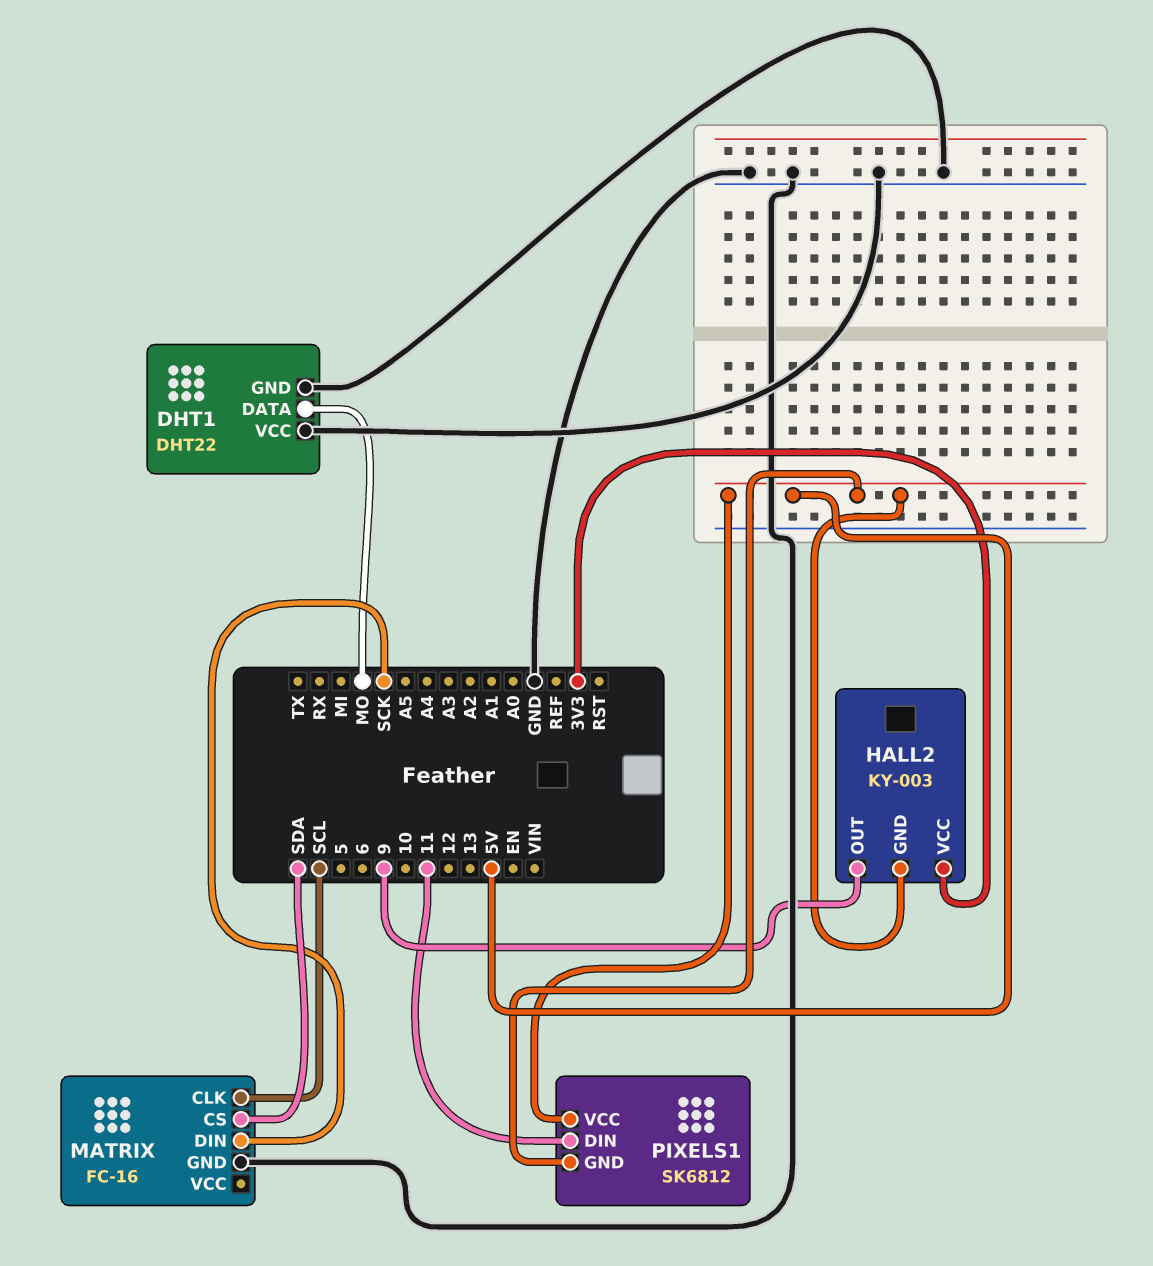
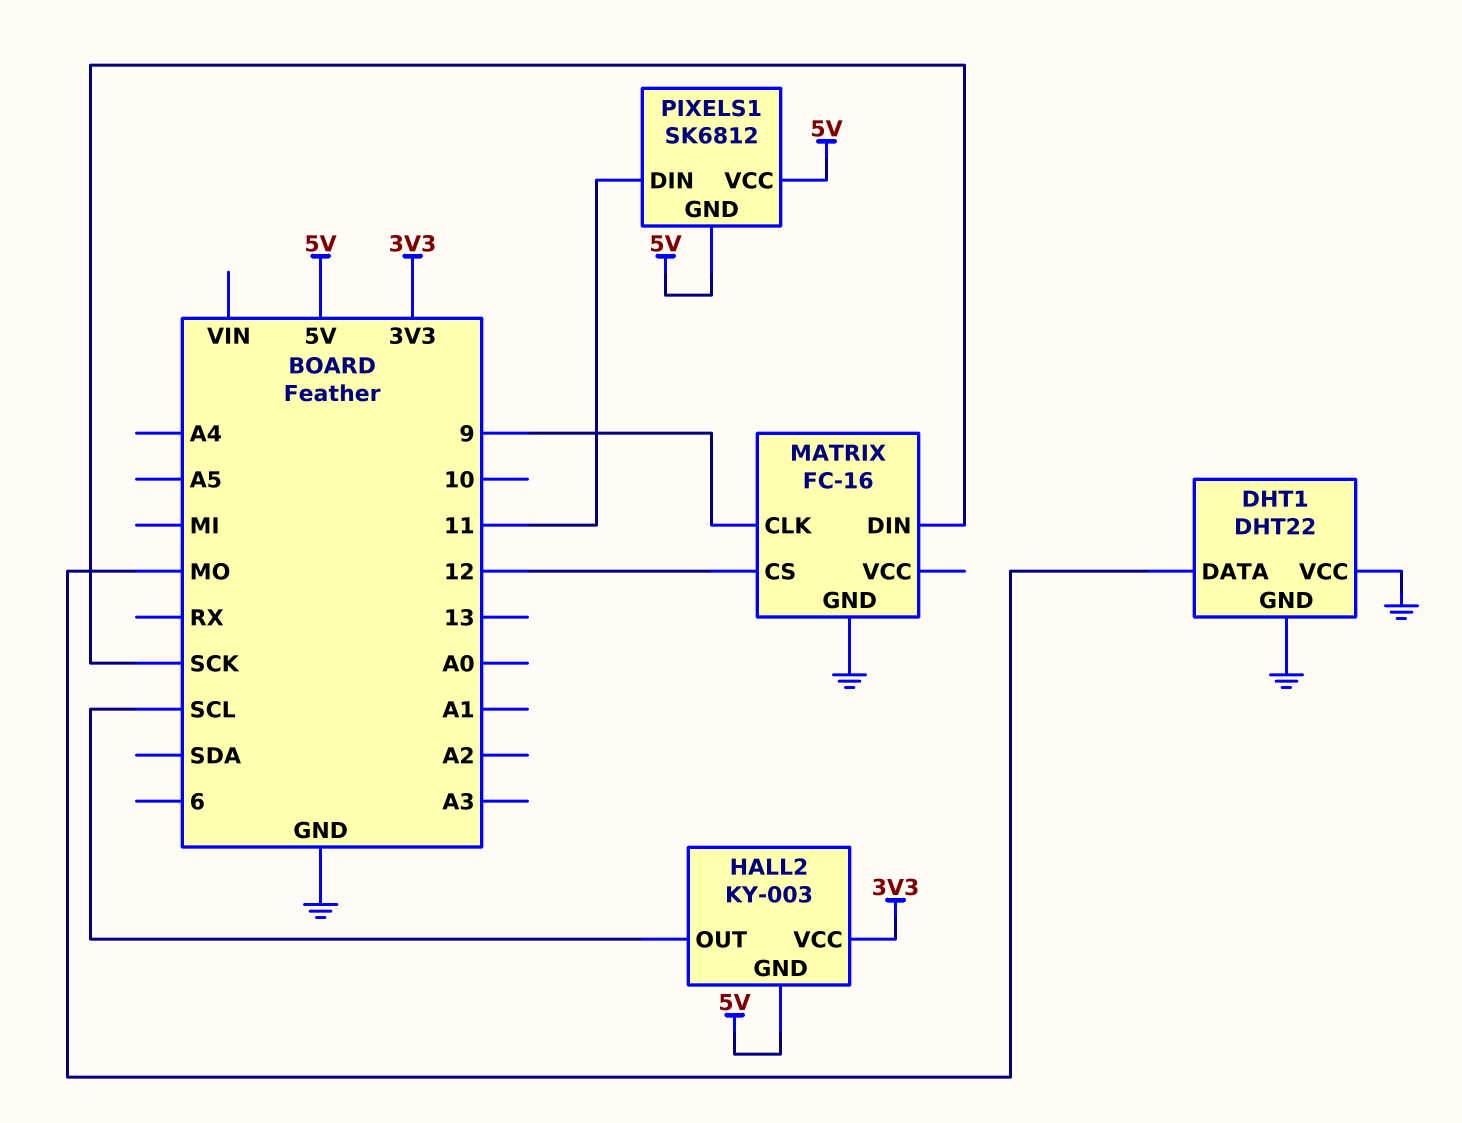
HALL2 pin OUT: 9 -> SCL
MATRIX pin CLK: SCL -> 9
MATRIX pin CS: SDA -> 12

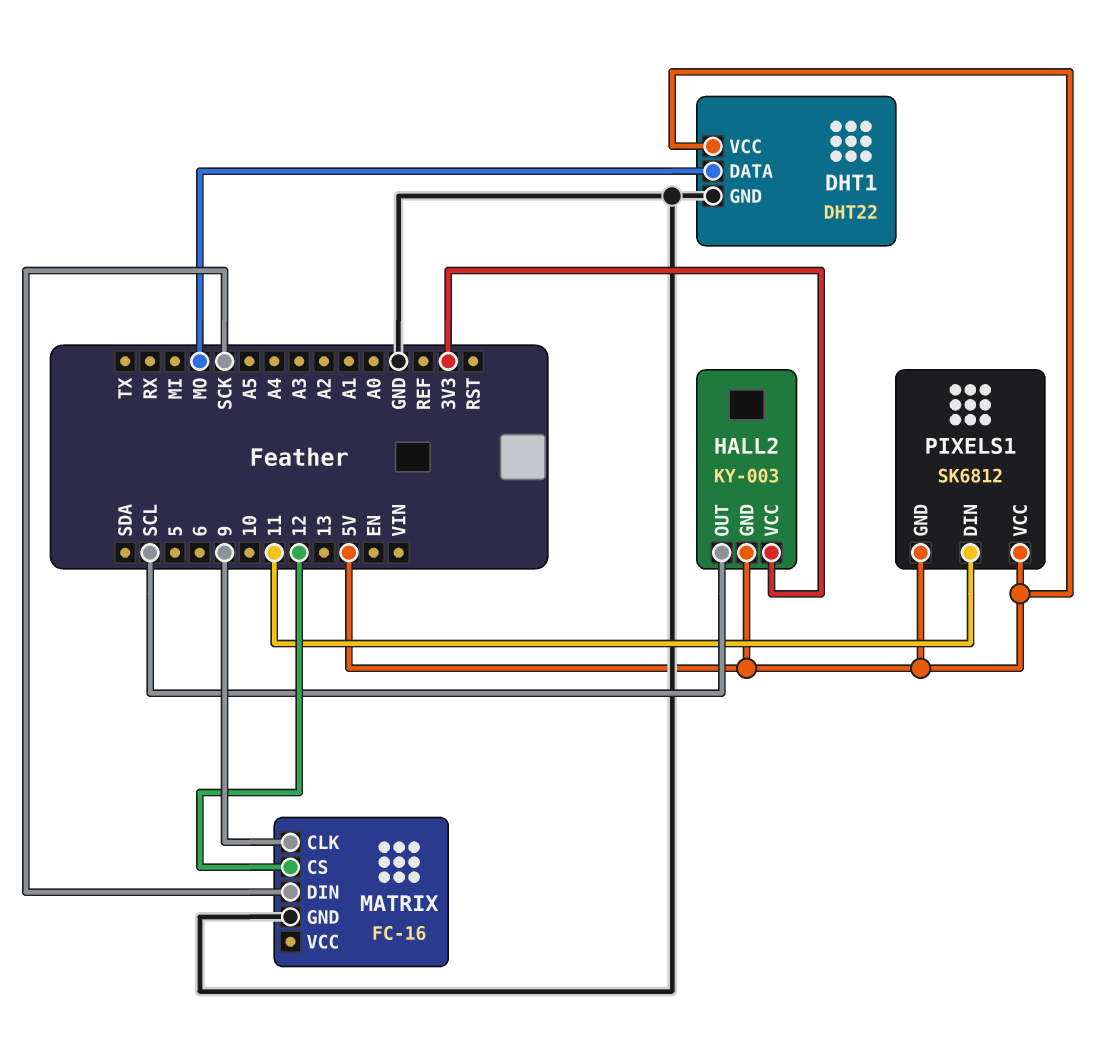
DHT1 pin VCC: GND -> 5V

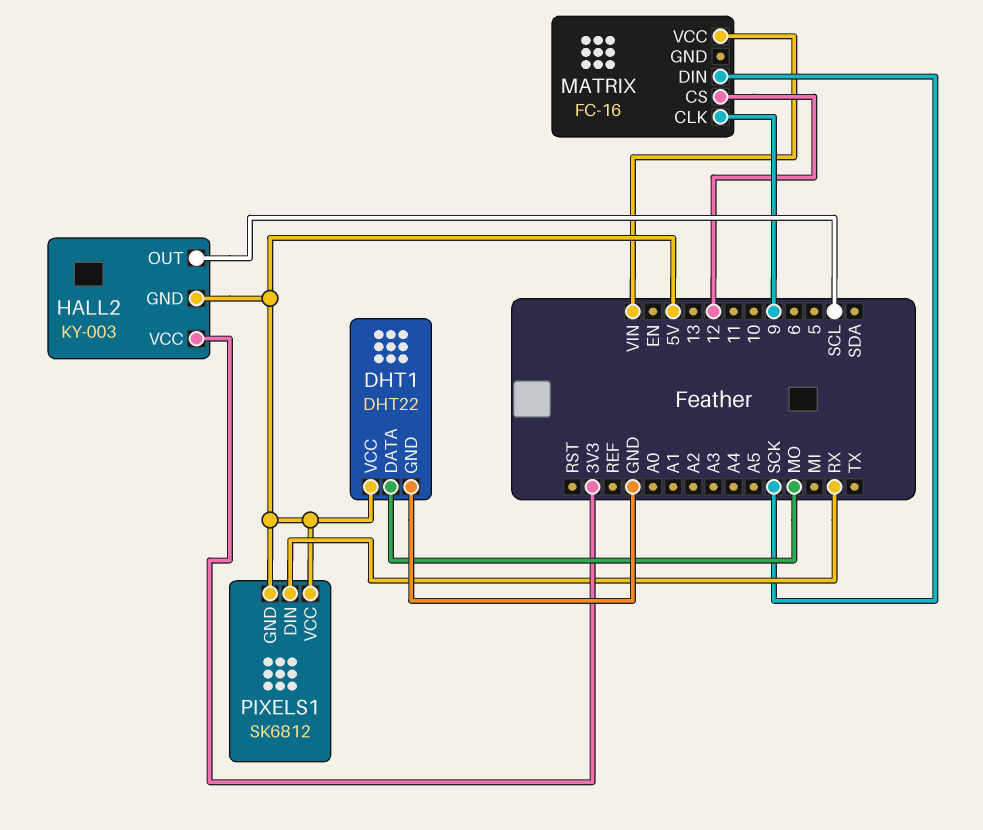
MATRIX pin GND: GND -> none
MATRIX pin VCC: none -> VIN
PIXELS1 pin DIN: 11 -> RX

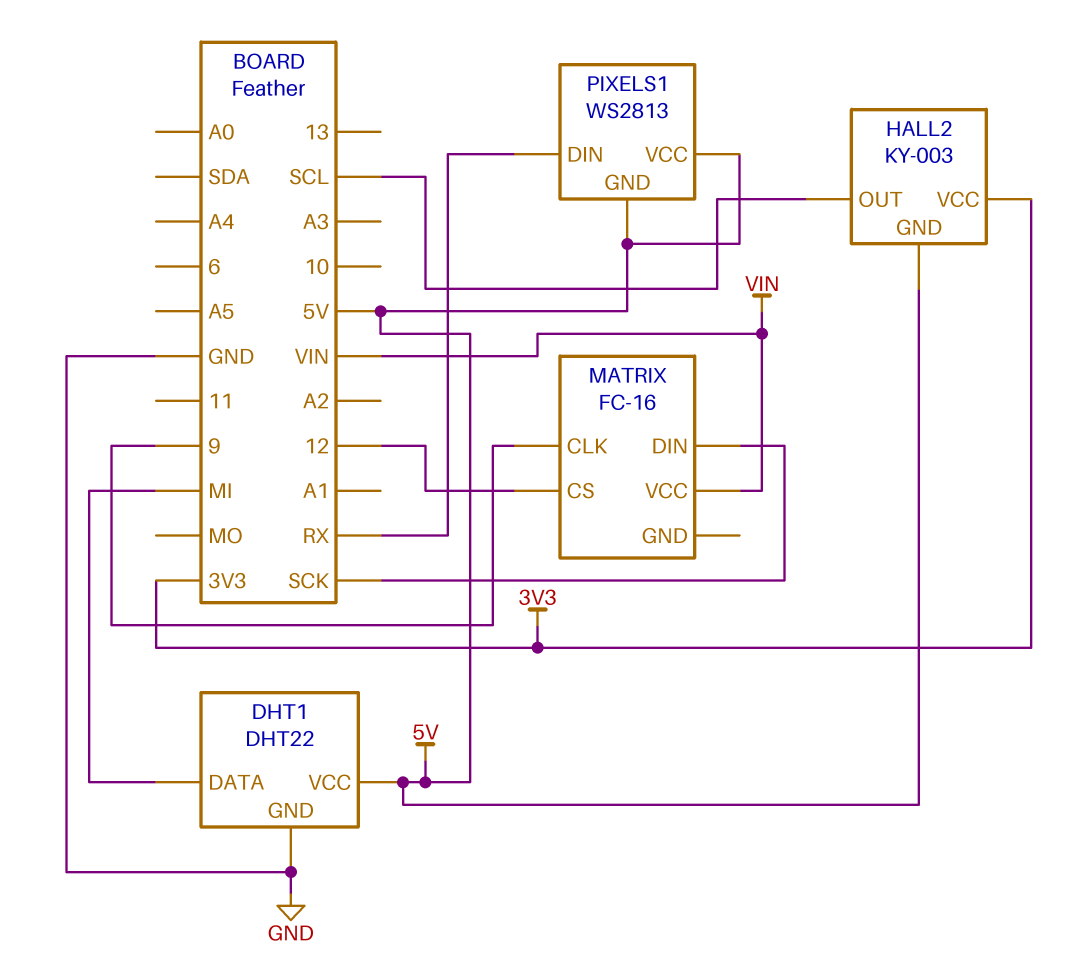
DHT1 pin DATA: MO -> MI
PIXELS1: SK6812 -> WS2813

